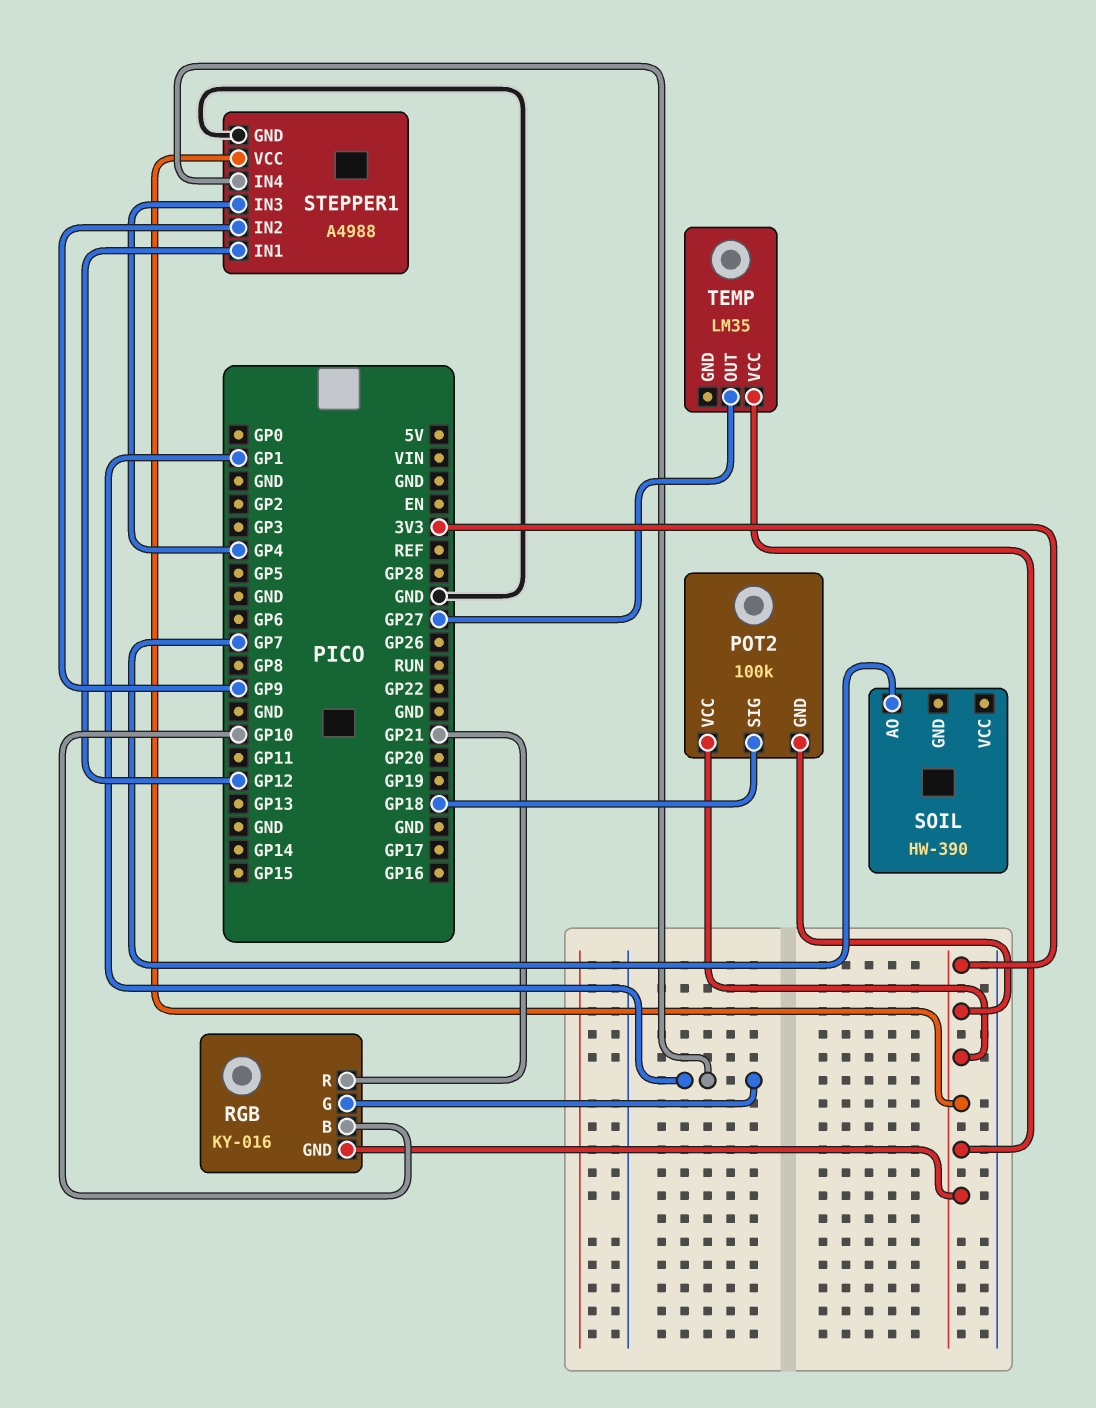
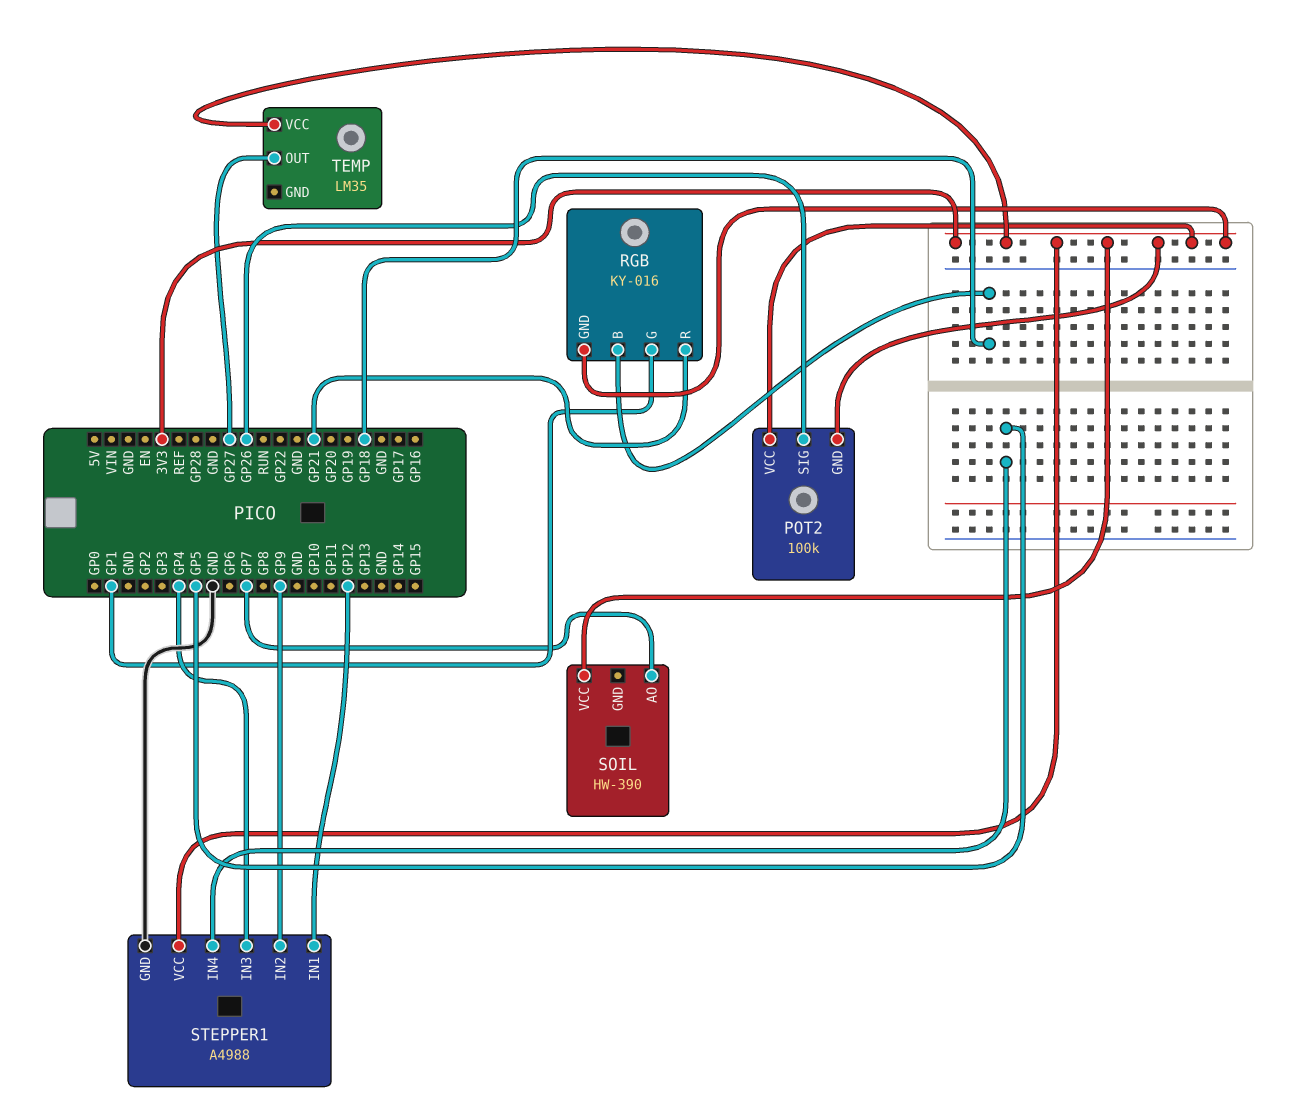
POT2 pin SIG: GP18 -> GP26
RGB pin B: GP10 -> GP18
SOIL pin VCC: none -> 3V3
STEPPER1 pin IN4: GP1 -> GP5

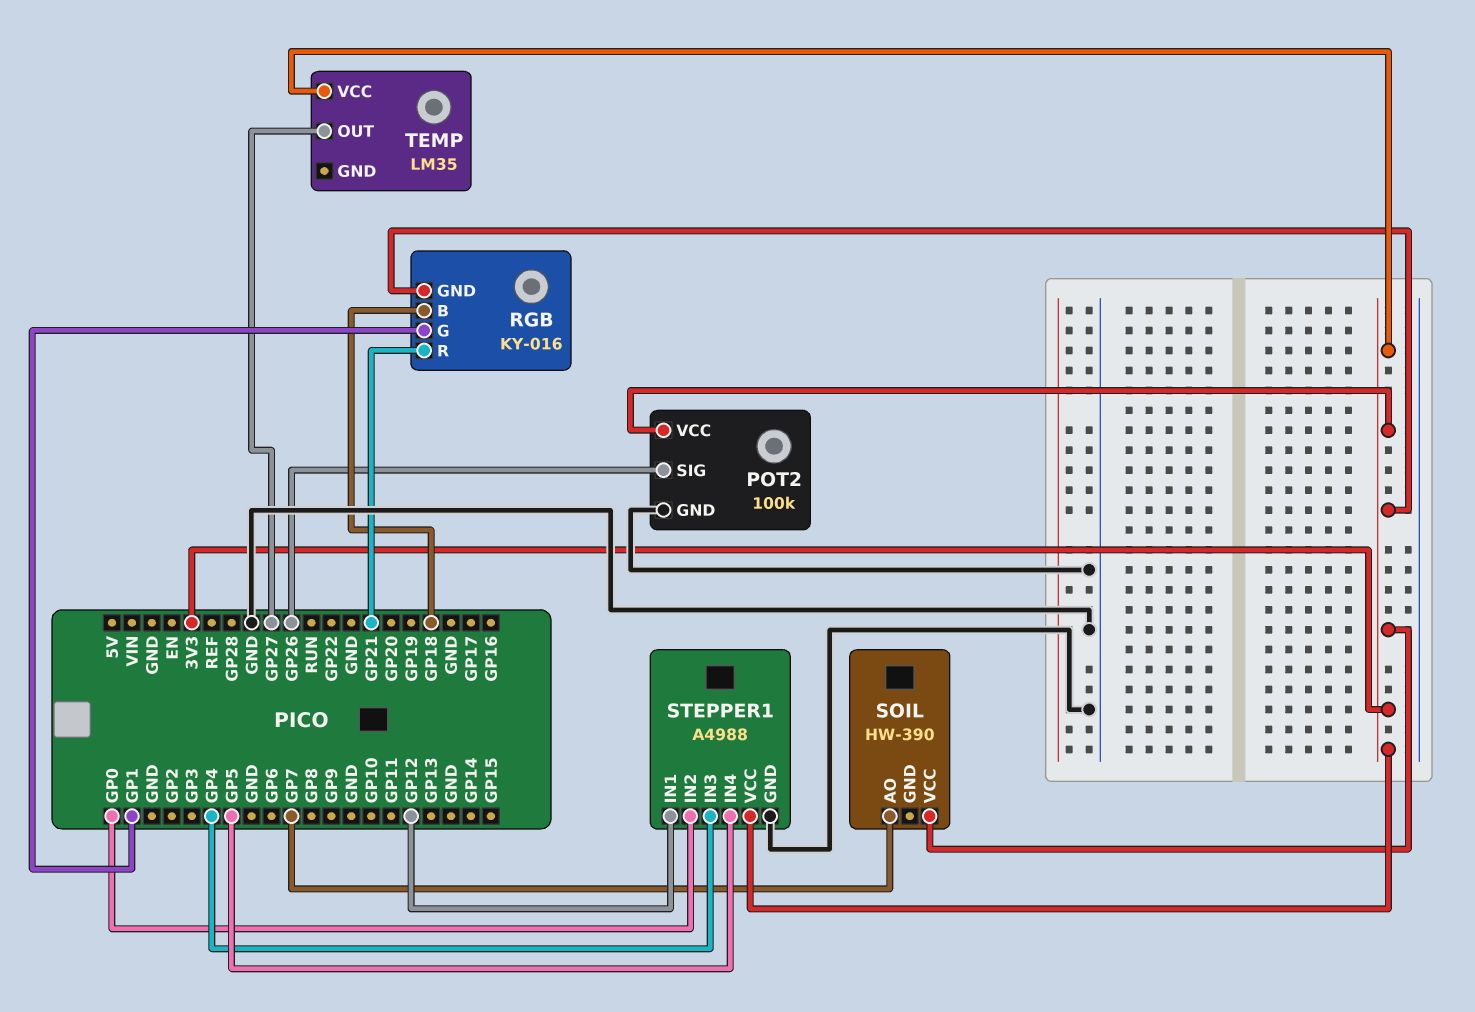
POT2 pin GND: 3V3 -> GND
STEPPER1 pin IN2: GP9 -> GP0

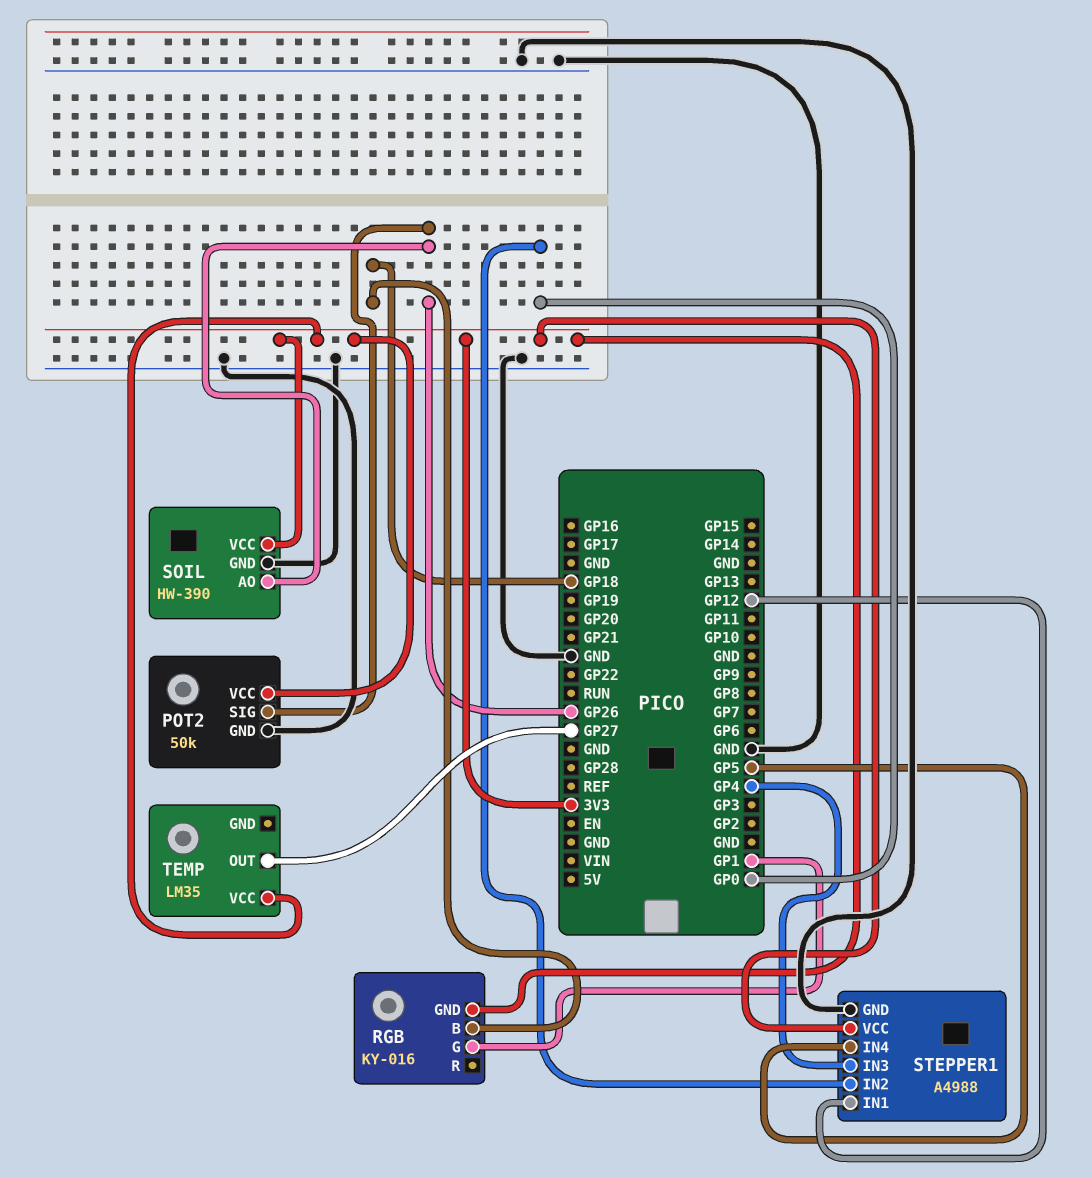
POT2: 100k -> 50k
RGB pin R: GP21 -> none
SOIL pin AO: GP7 -> GP26
SOIL pin GND: none -> GND

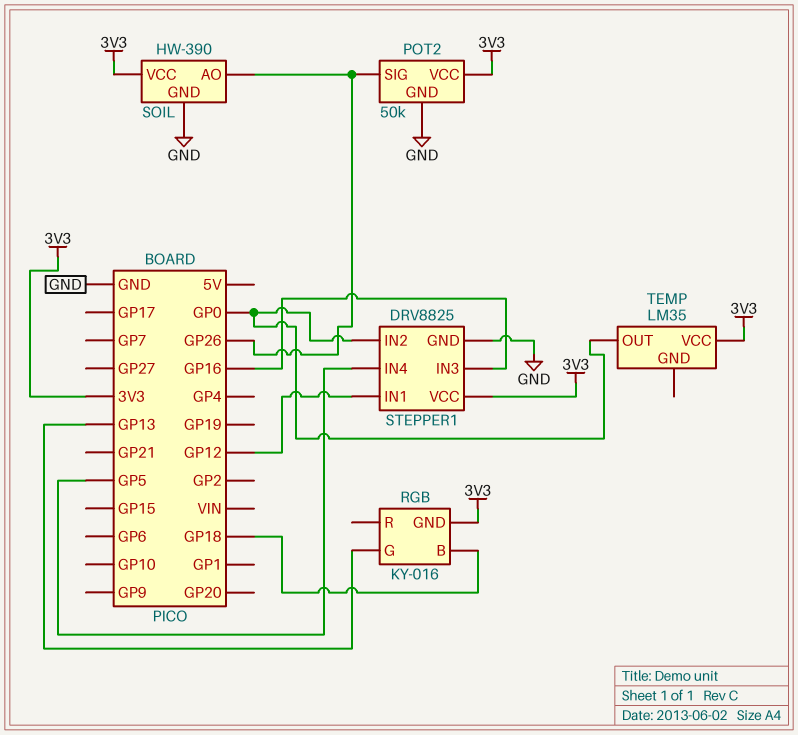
RGB pin G: GP1 -> GP13
STEPPER1: A4988 -> DRV8825
STEPPER1 pin IN3: GP4 -> GP16
TEMP pin OUT: GP27 -> GP0

